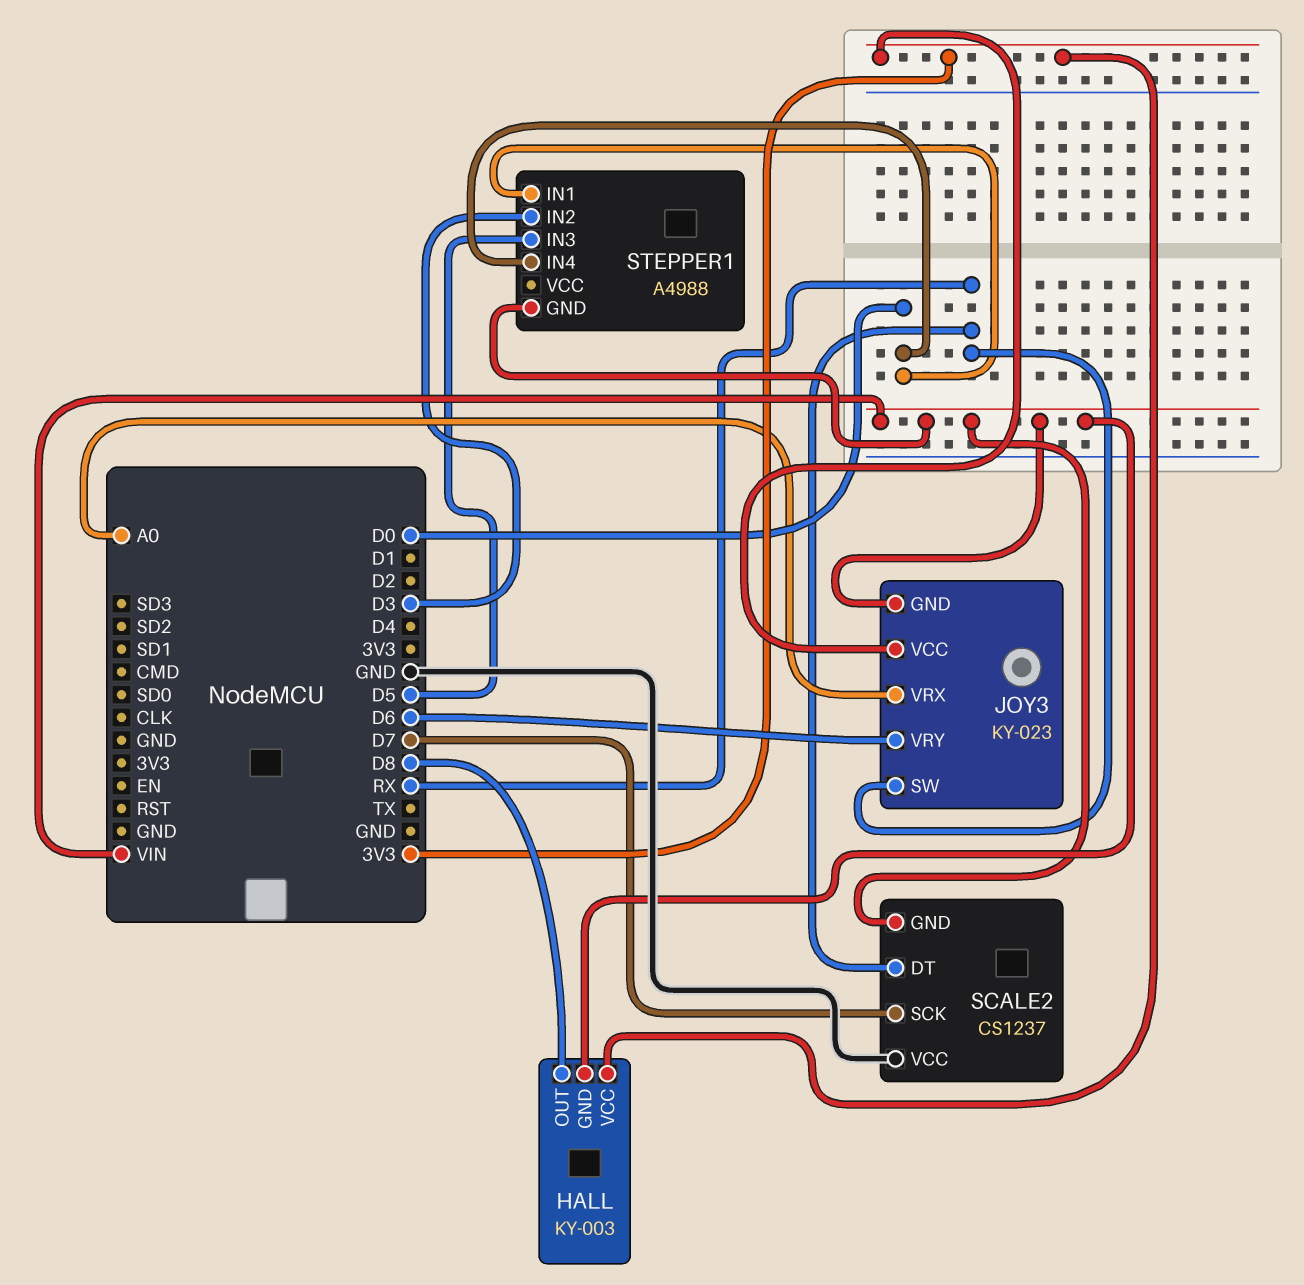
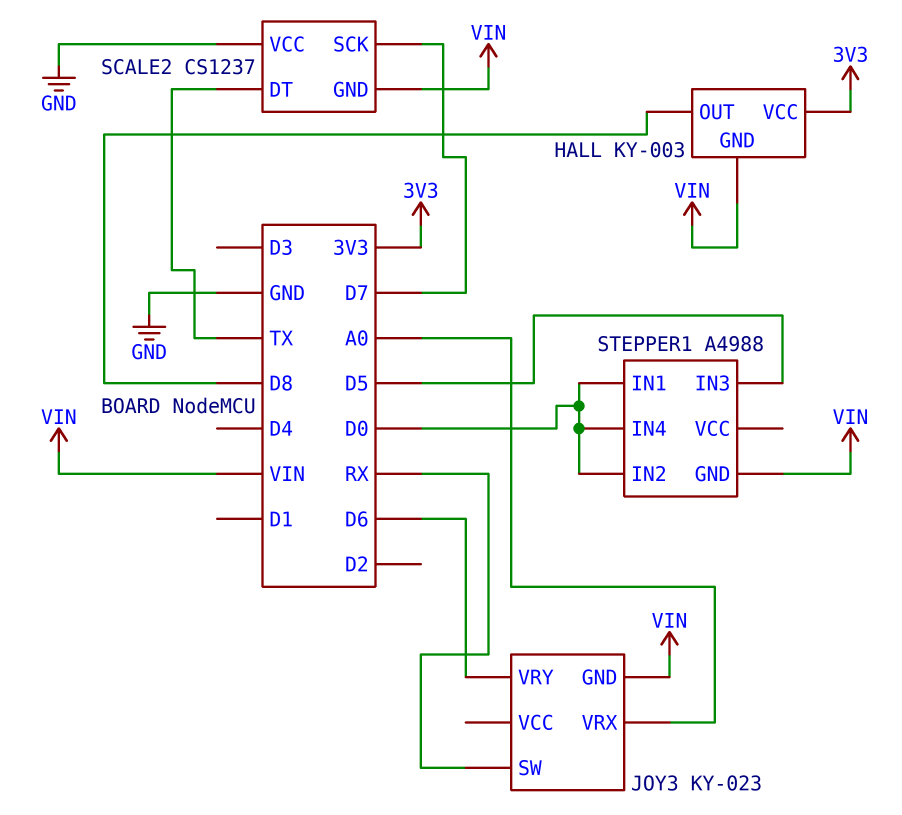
JOY3 pin VCC: 3V3 -> none
SCALE2 pin DT: RX -> TX
STEPPER1 pin IN2: D3 -> D0

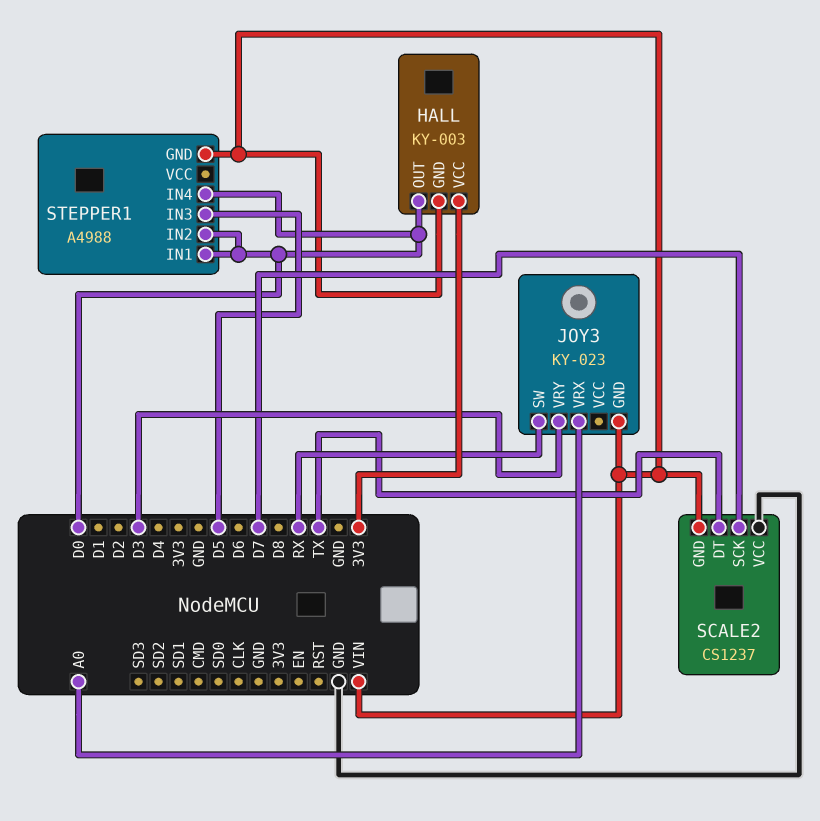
HALL pin OUT: D8 -> D0
JOY3 pin VRY: D6 -> D3

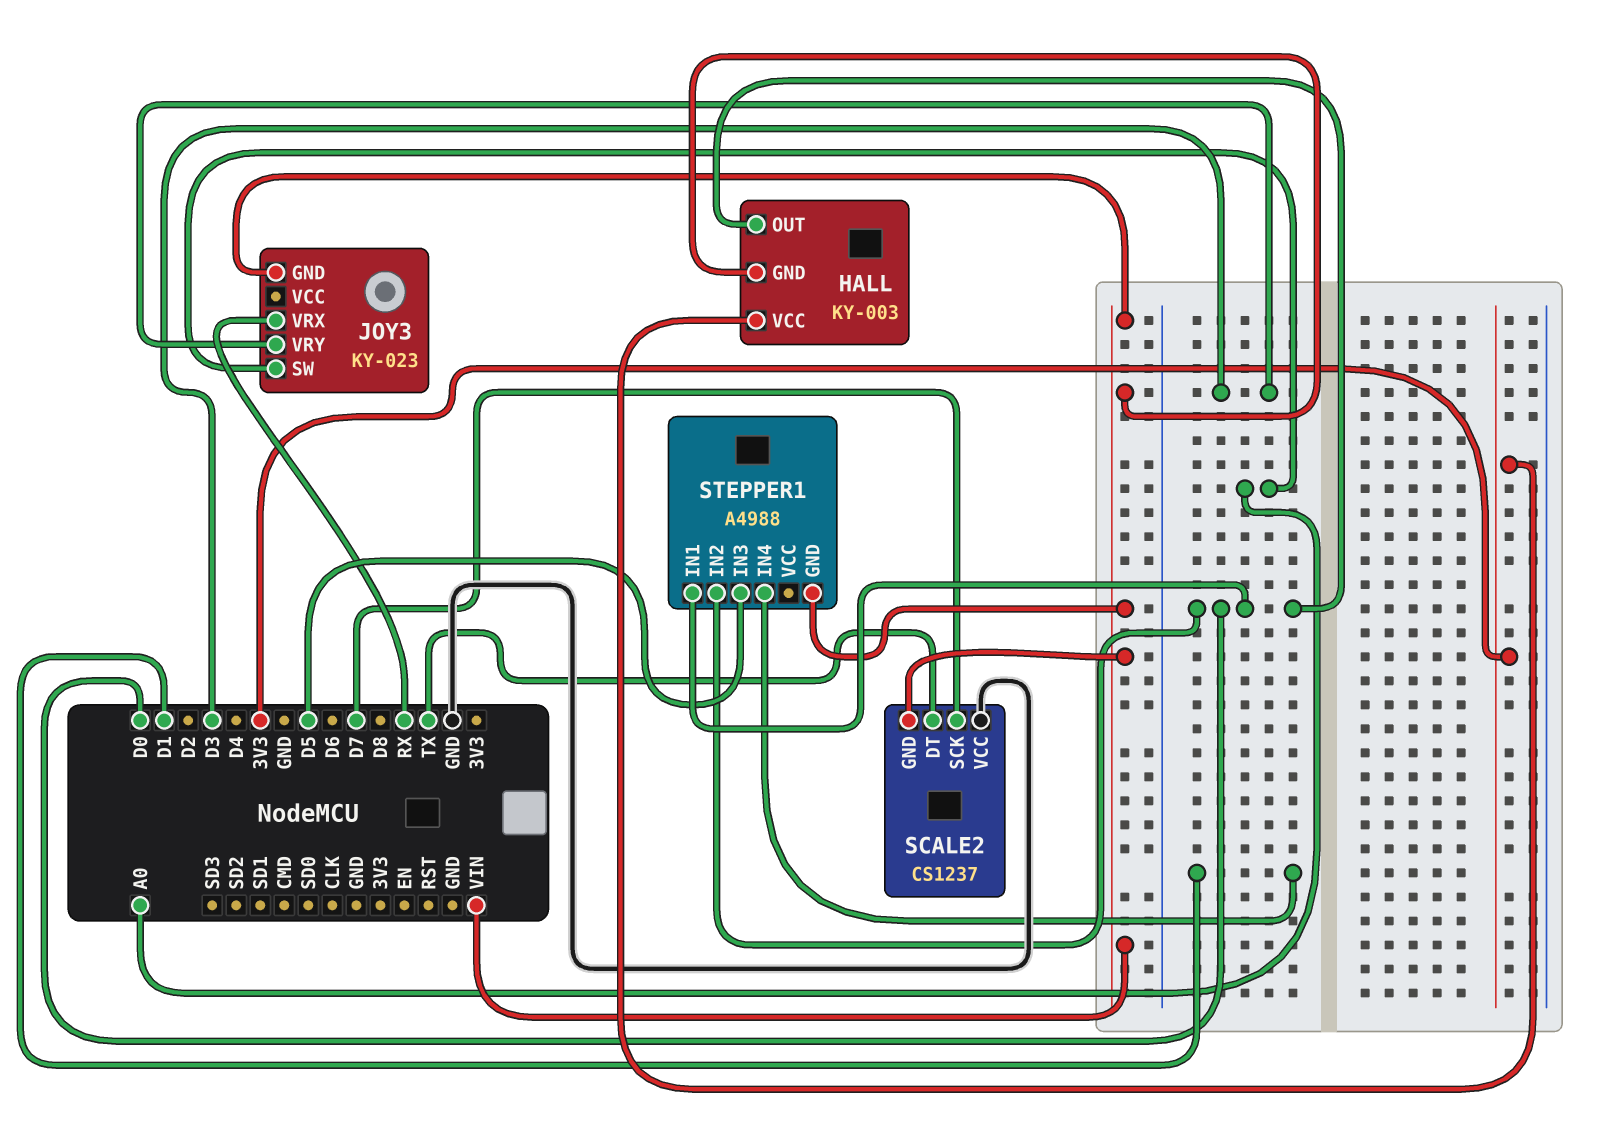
JOY3 pin SW: RX -> A0
JOY3 pin VRX: A0 -> RX
STEPPER1 pin IN4: D0 -> D1

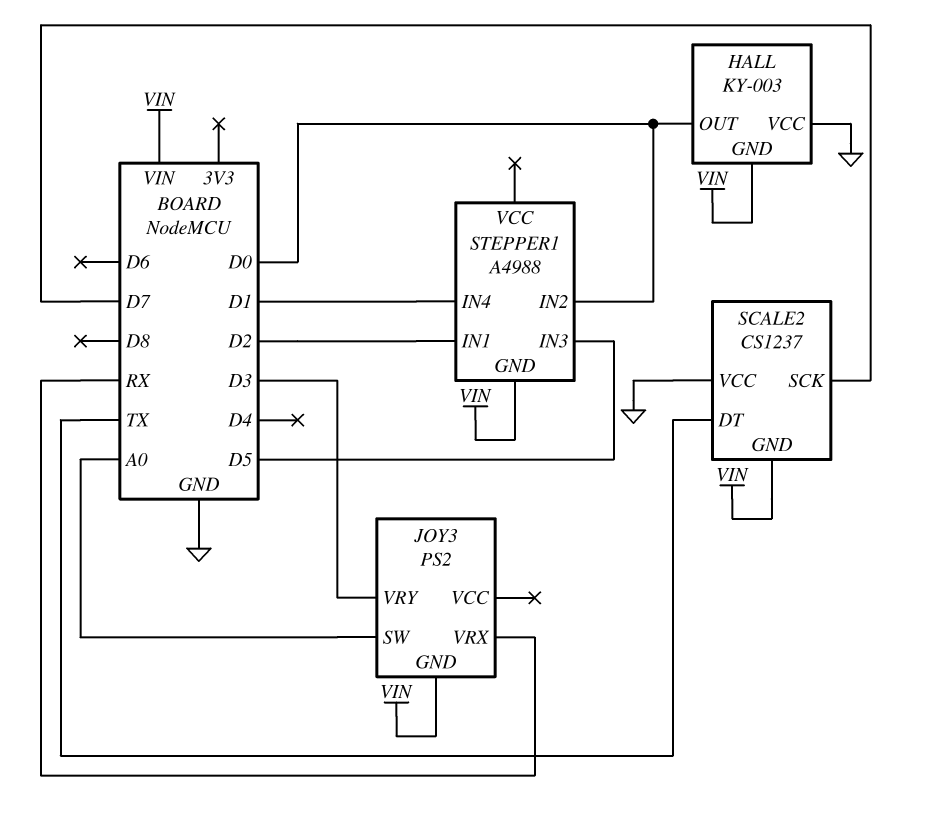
HALL pin VCC: 3V3 -> GND
JOY3: KY-023 -> PS2
STEPPER1 pin IN1: D0 -> D2

